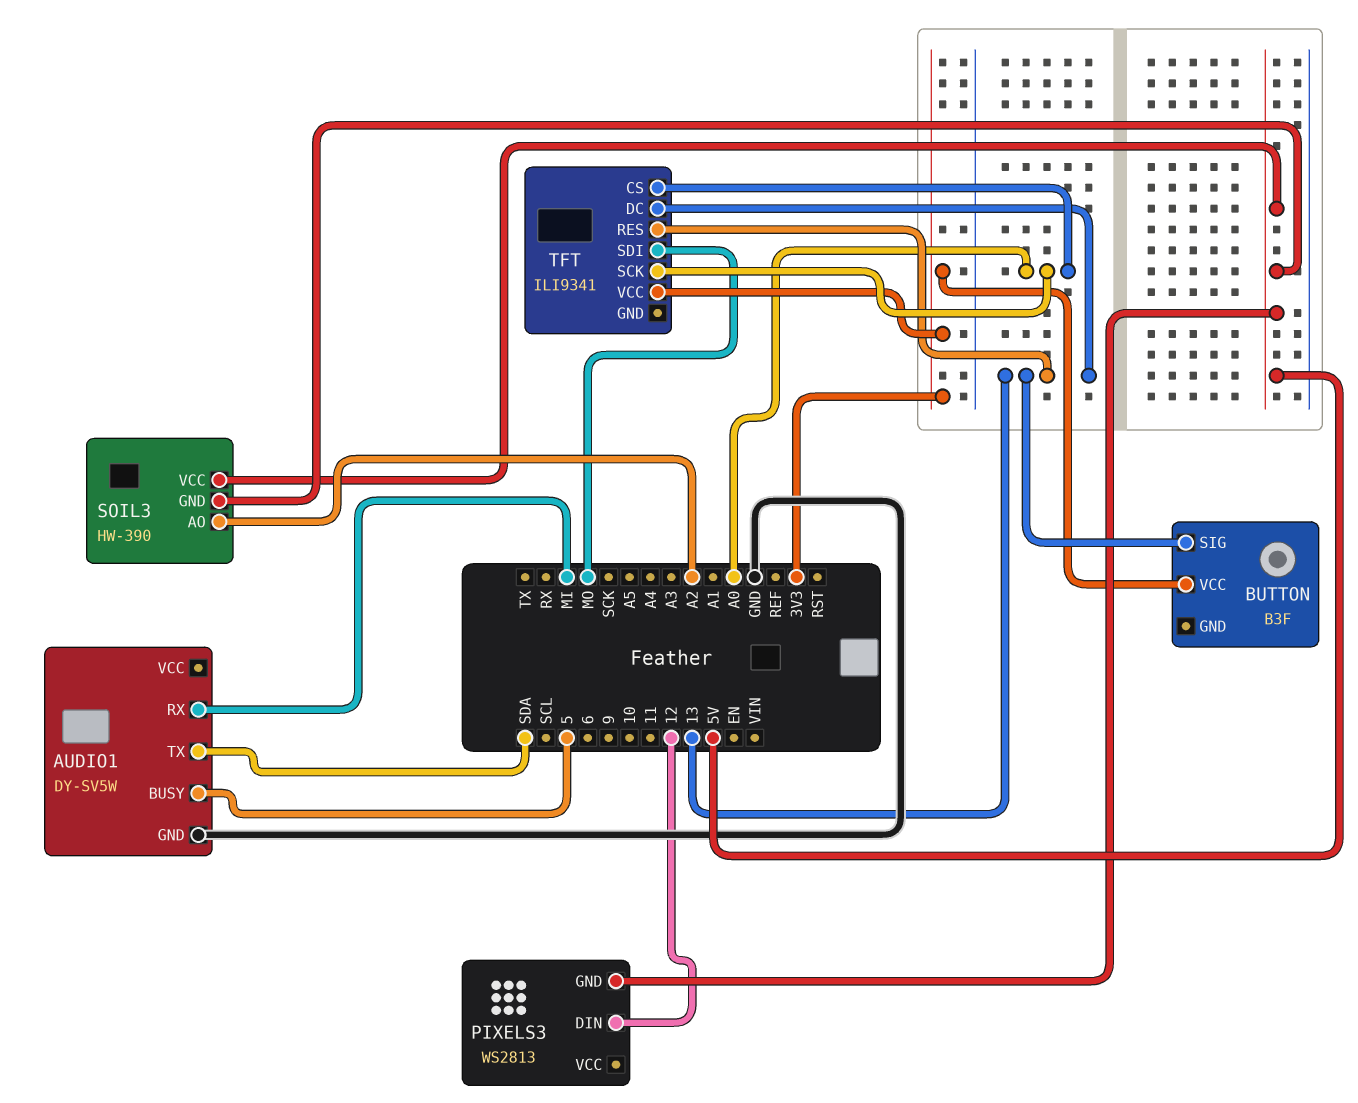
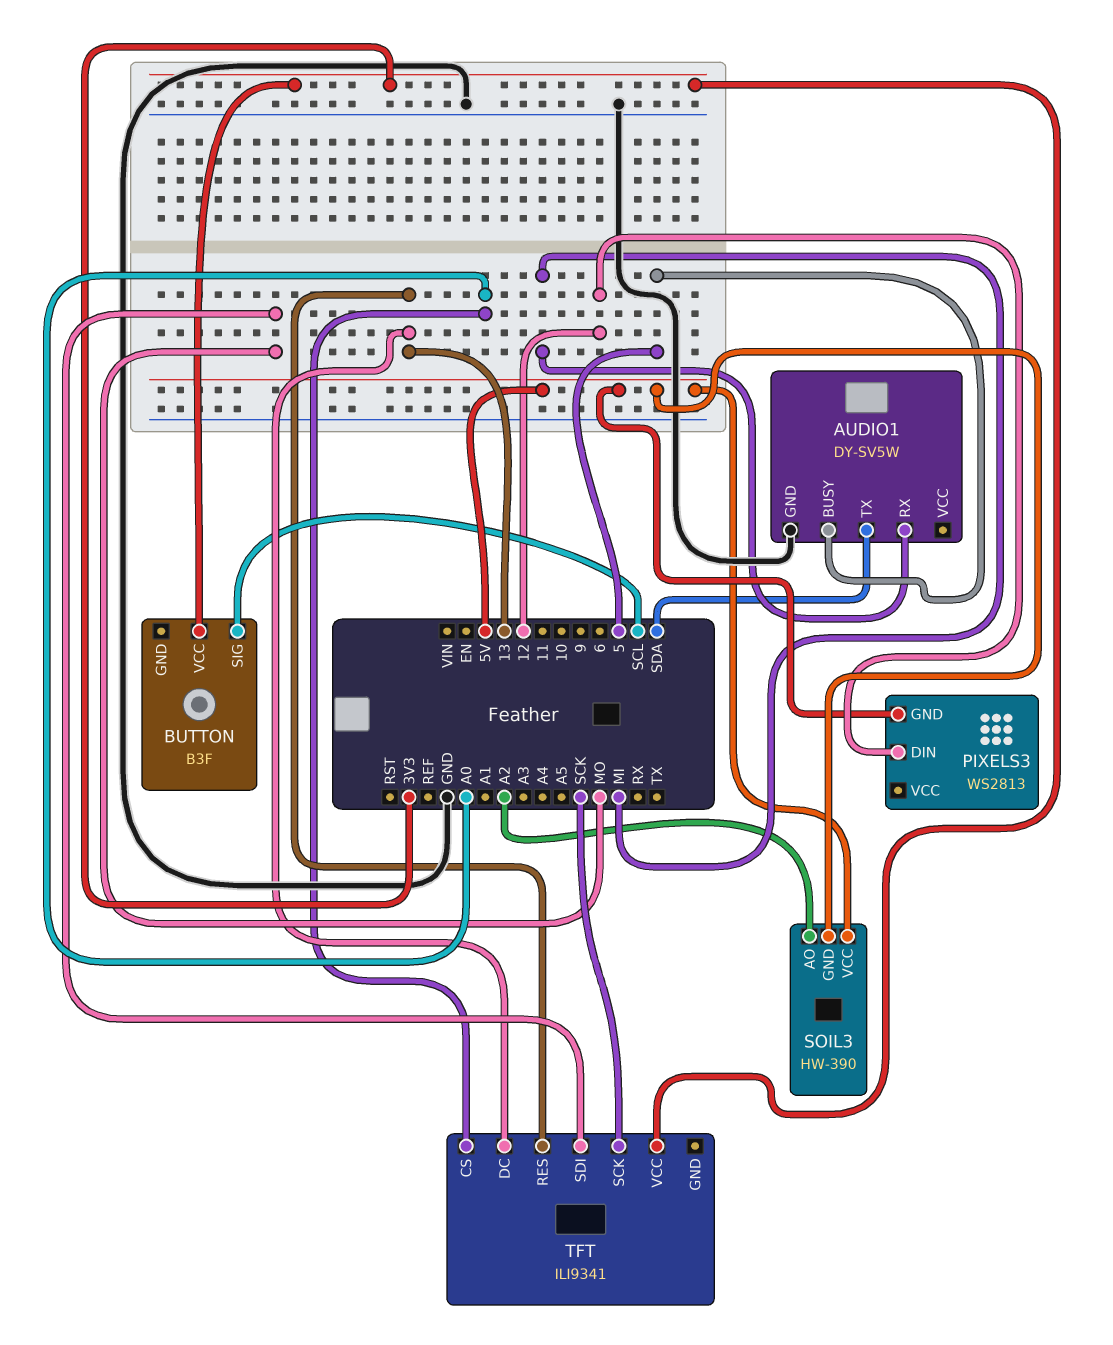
BUTTON pin SIG: 13 -> SCL
TFT pin SCK: A0 -> SCK

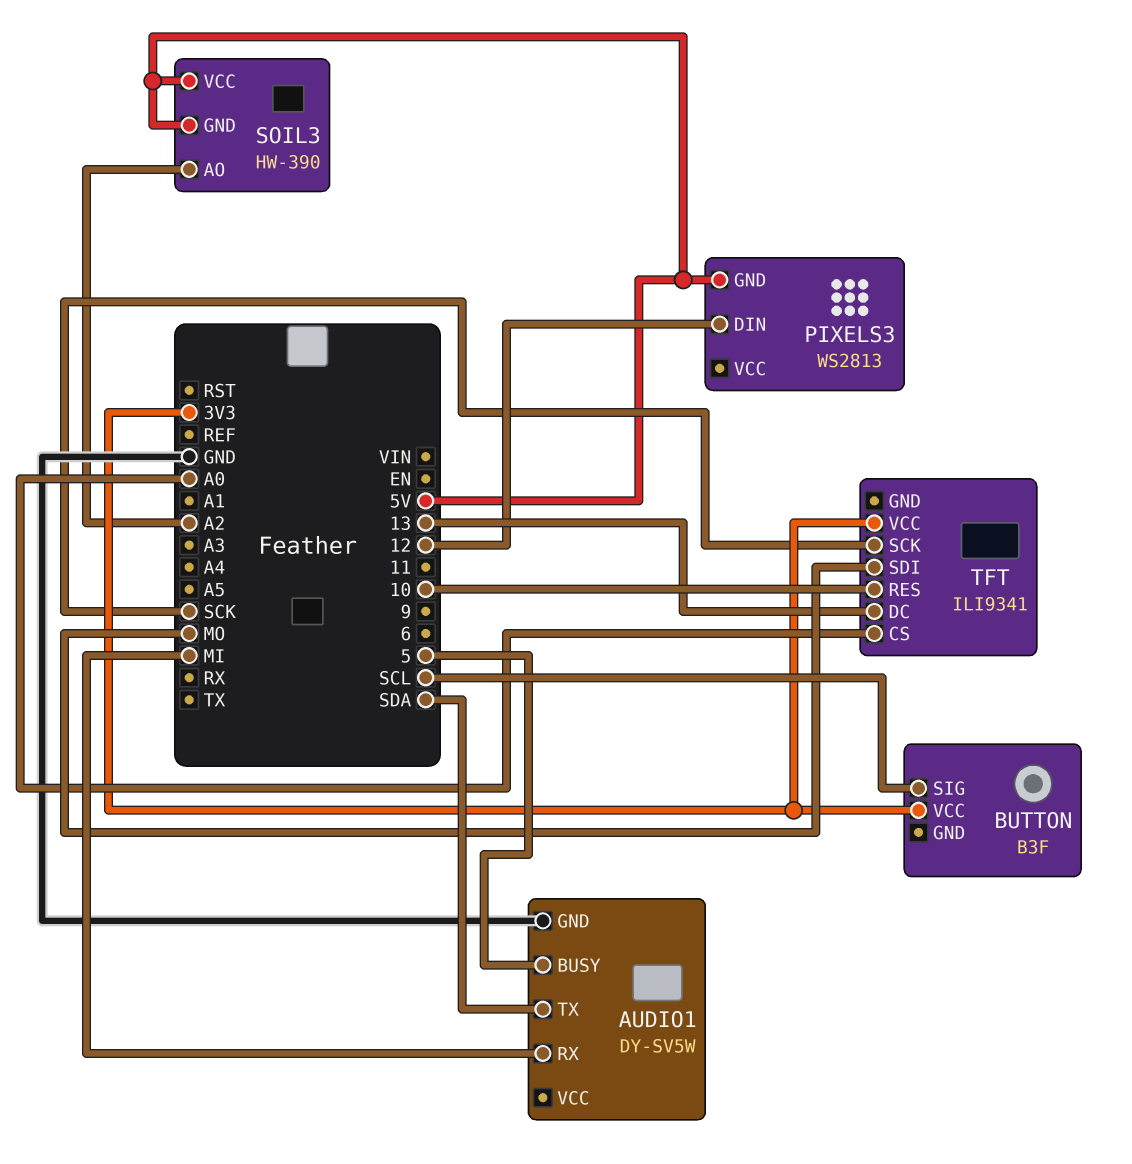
TFT pin RES: 13 -> 10

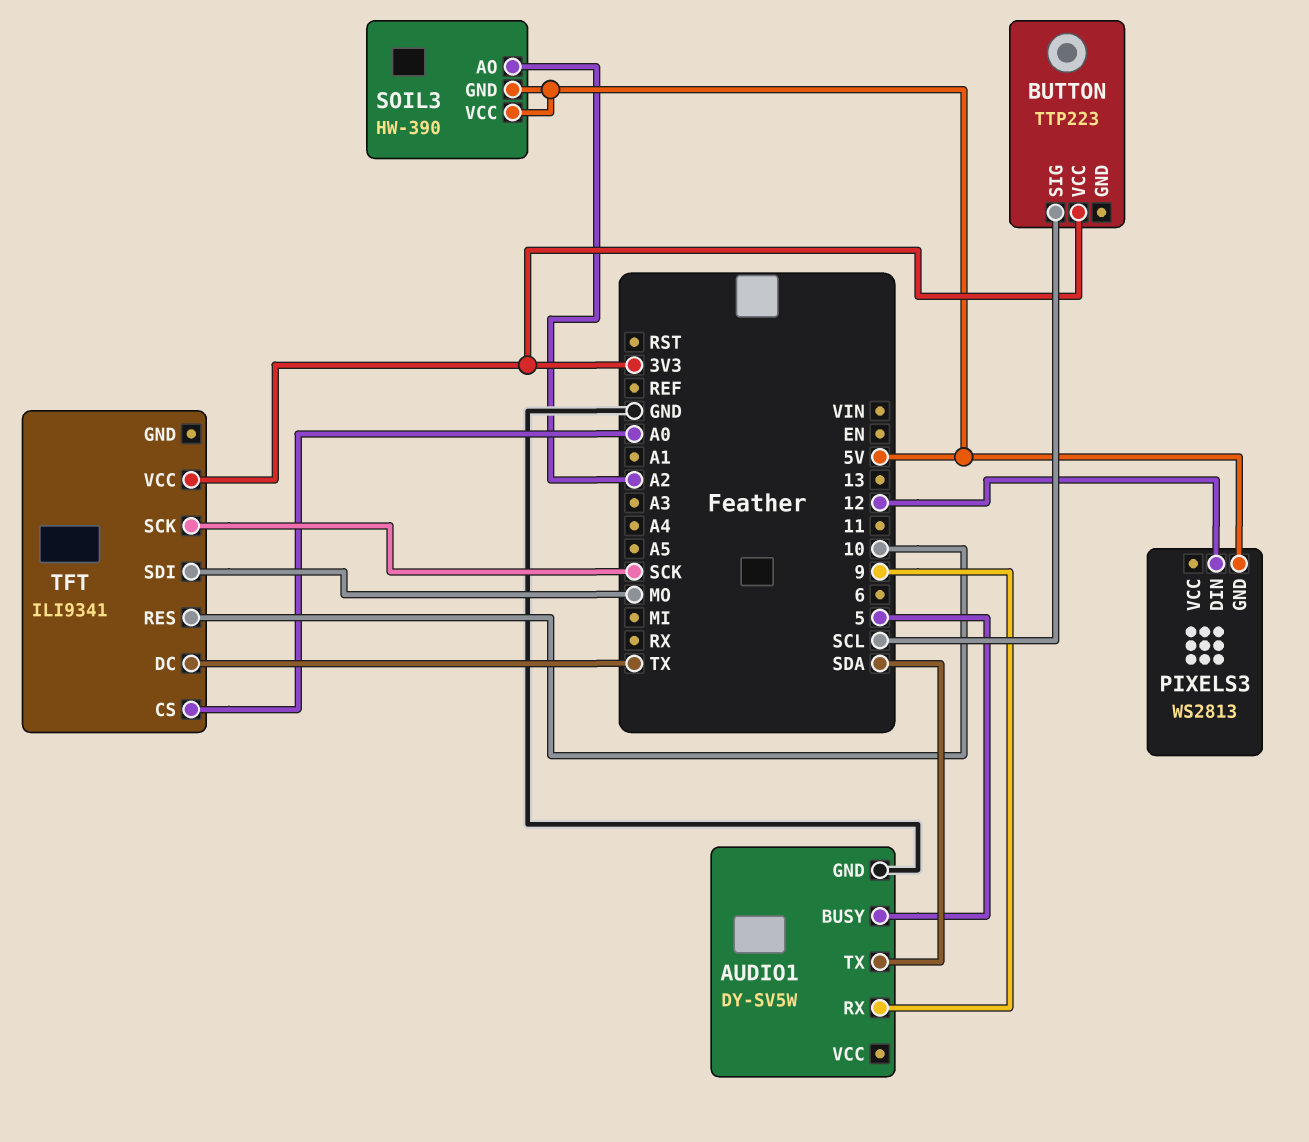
AUDIO1 pin RX: MI -> 9
BUTTON: B3F -> TTP223
TFT pin DC: 13 -> TX

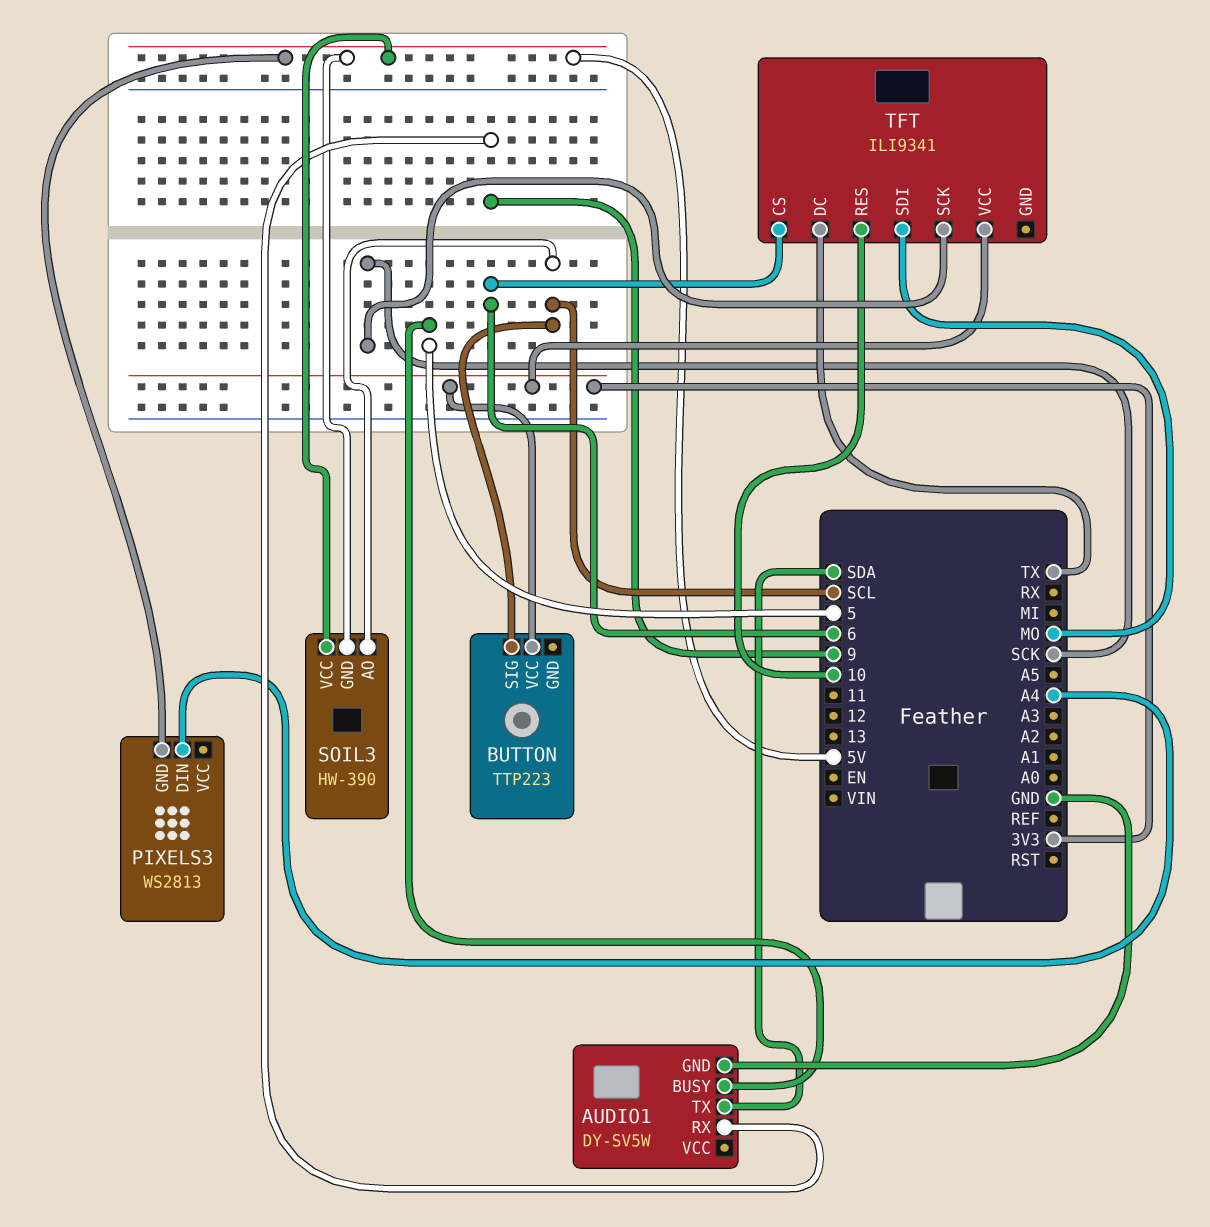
PIXELS3 pin DIN: 12 -> A4
SOIL3 pin AO: A2 -> SCL
TFT pin CS: A0 -> 6

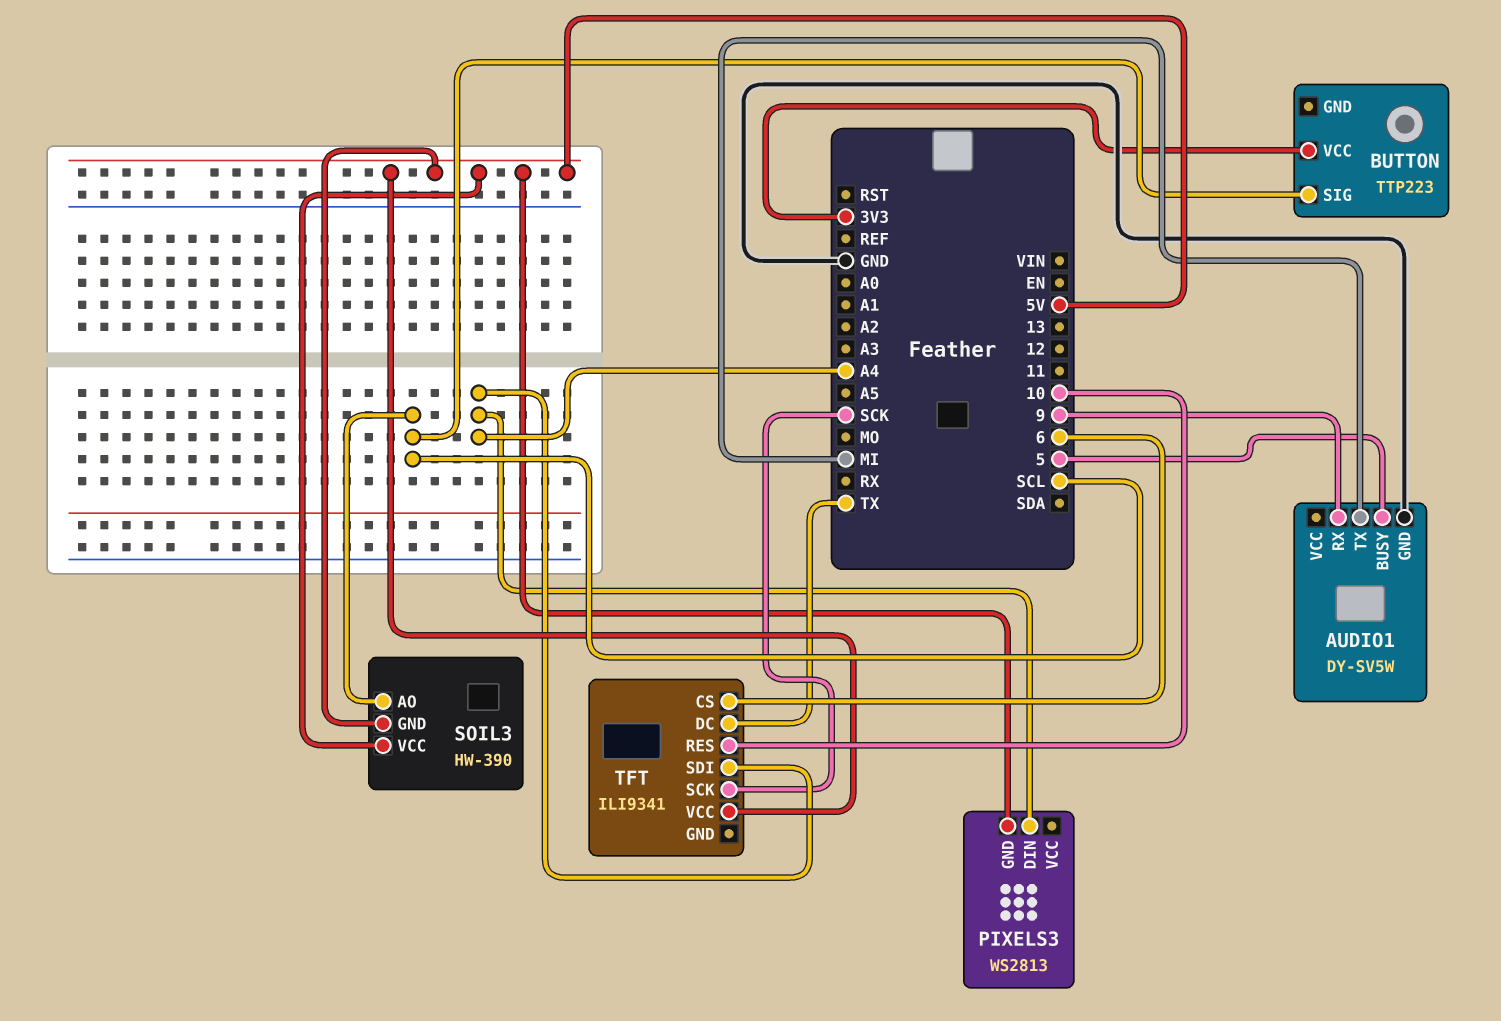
AUDIO1 pin TX: SDA -> MI
TFT pin SDI: MO -> A4
TFT pin VCC: 3V3 -> 5V

